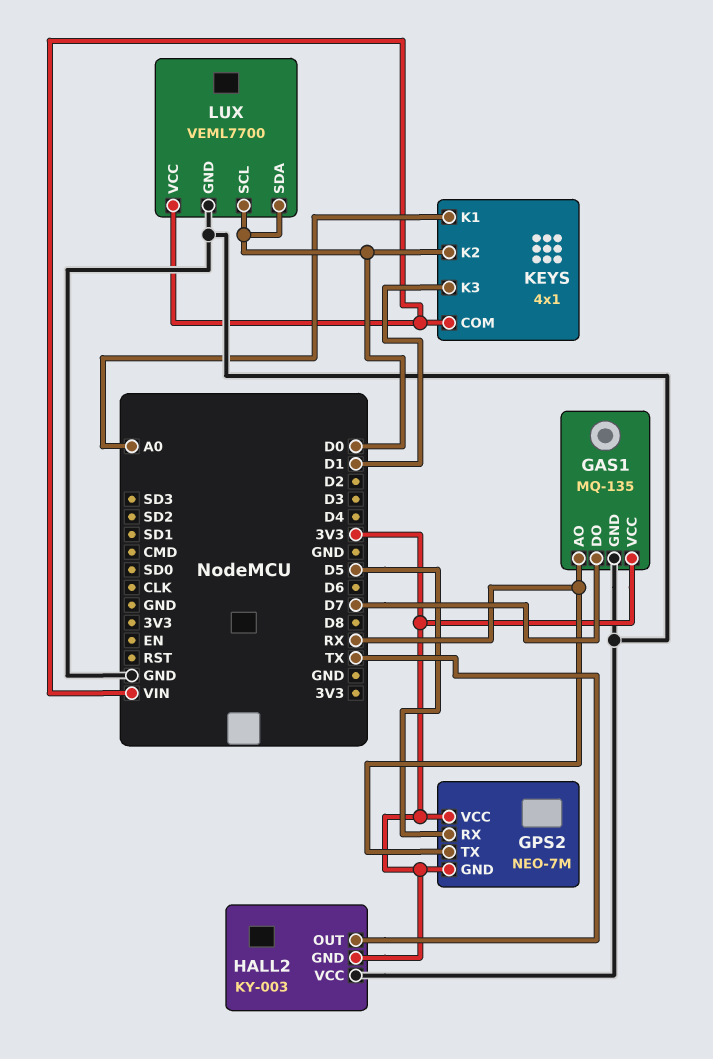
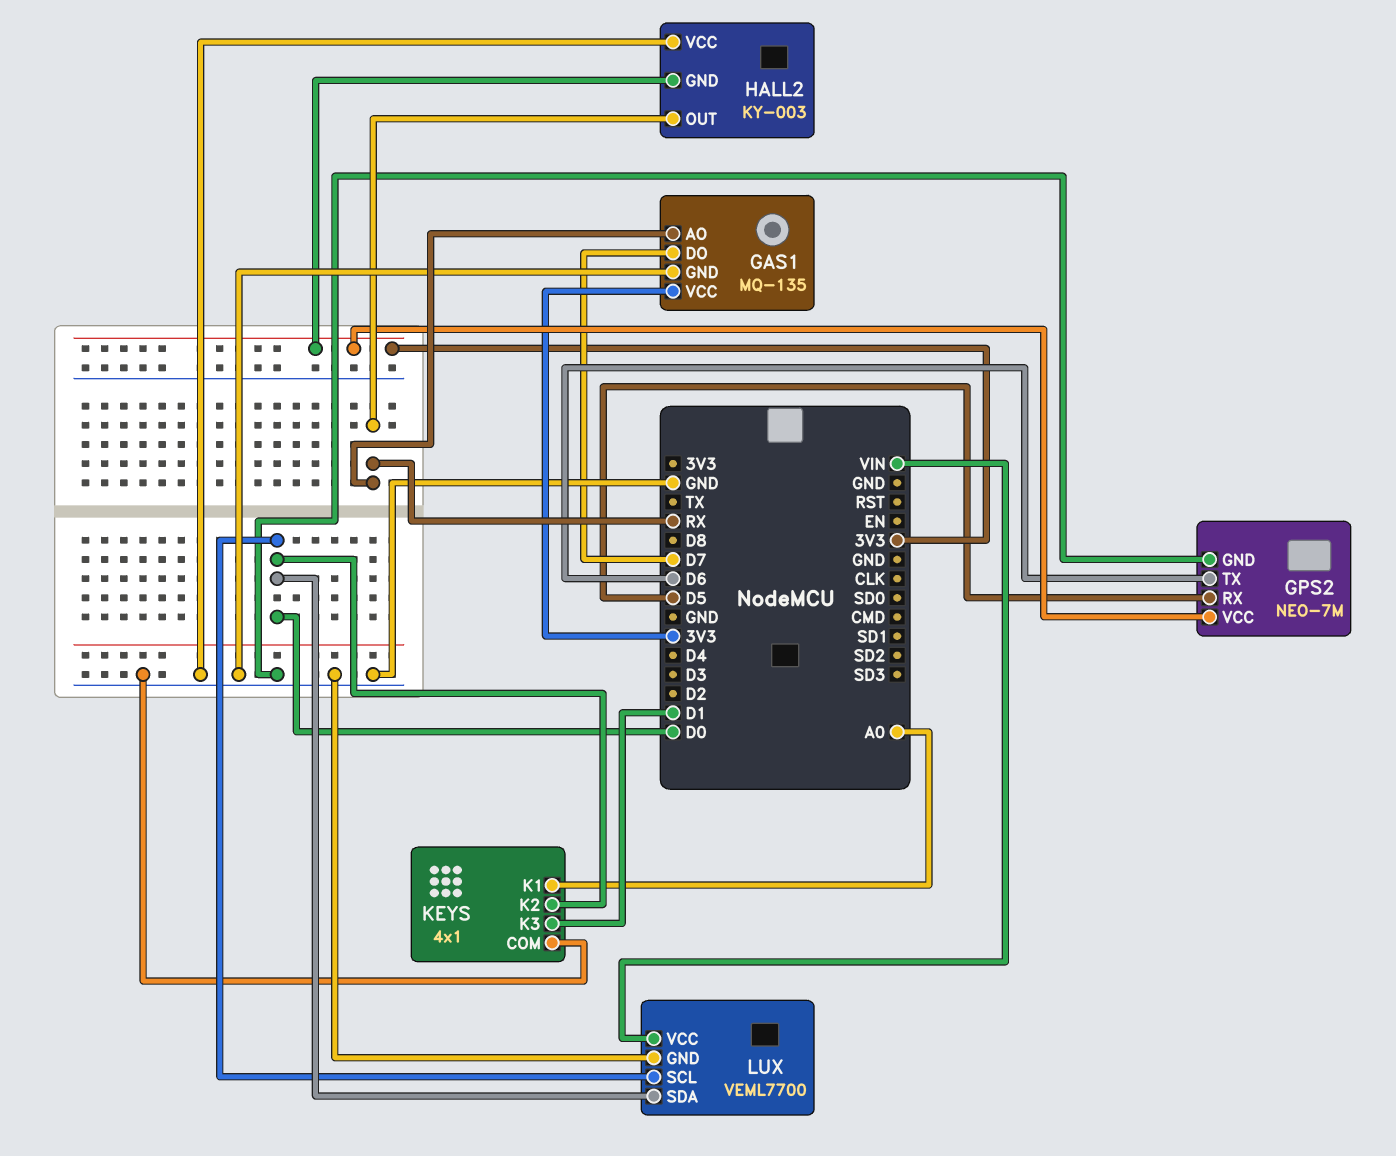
GPS2 pin GND: 3V3 -> GND
GPS2 pin TX: RX -> D6
HALL2 pin OUT: TX -> RX
KEYS pin COM: VIN -> GND

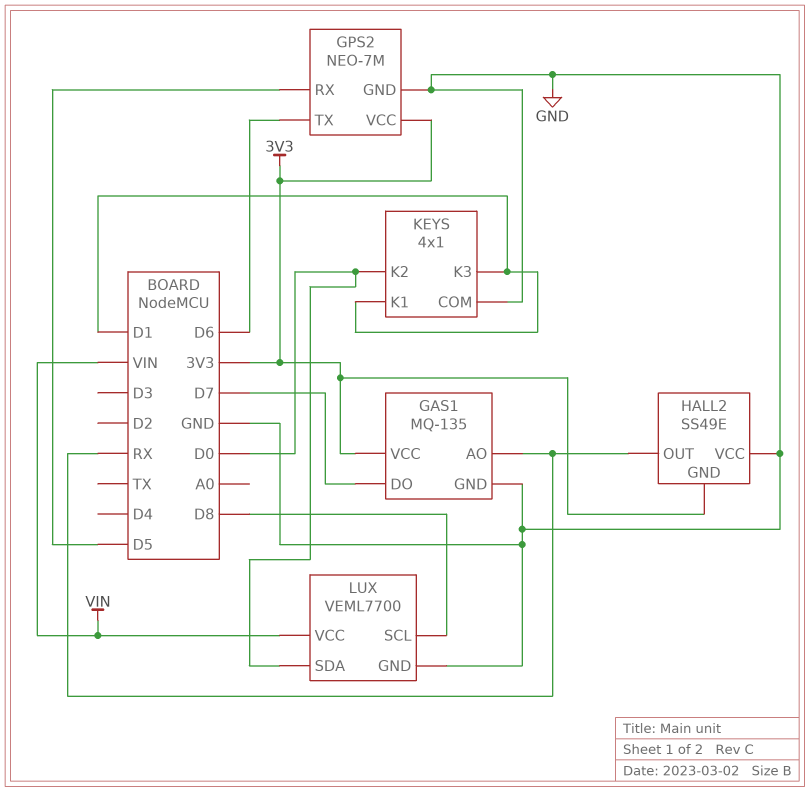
HALL2: KY-003 -> SS49E
KEYS pin K1: A0 -> D1
LUX pin SCL: D0 -> D8

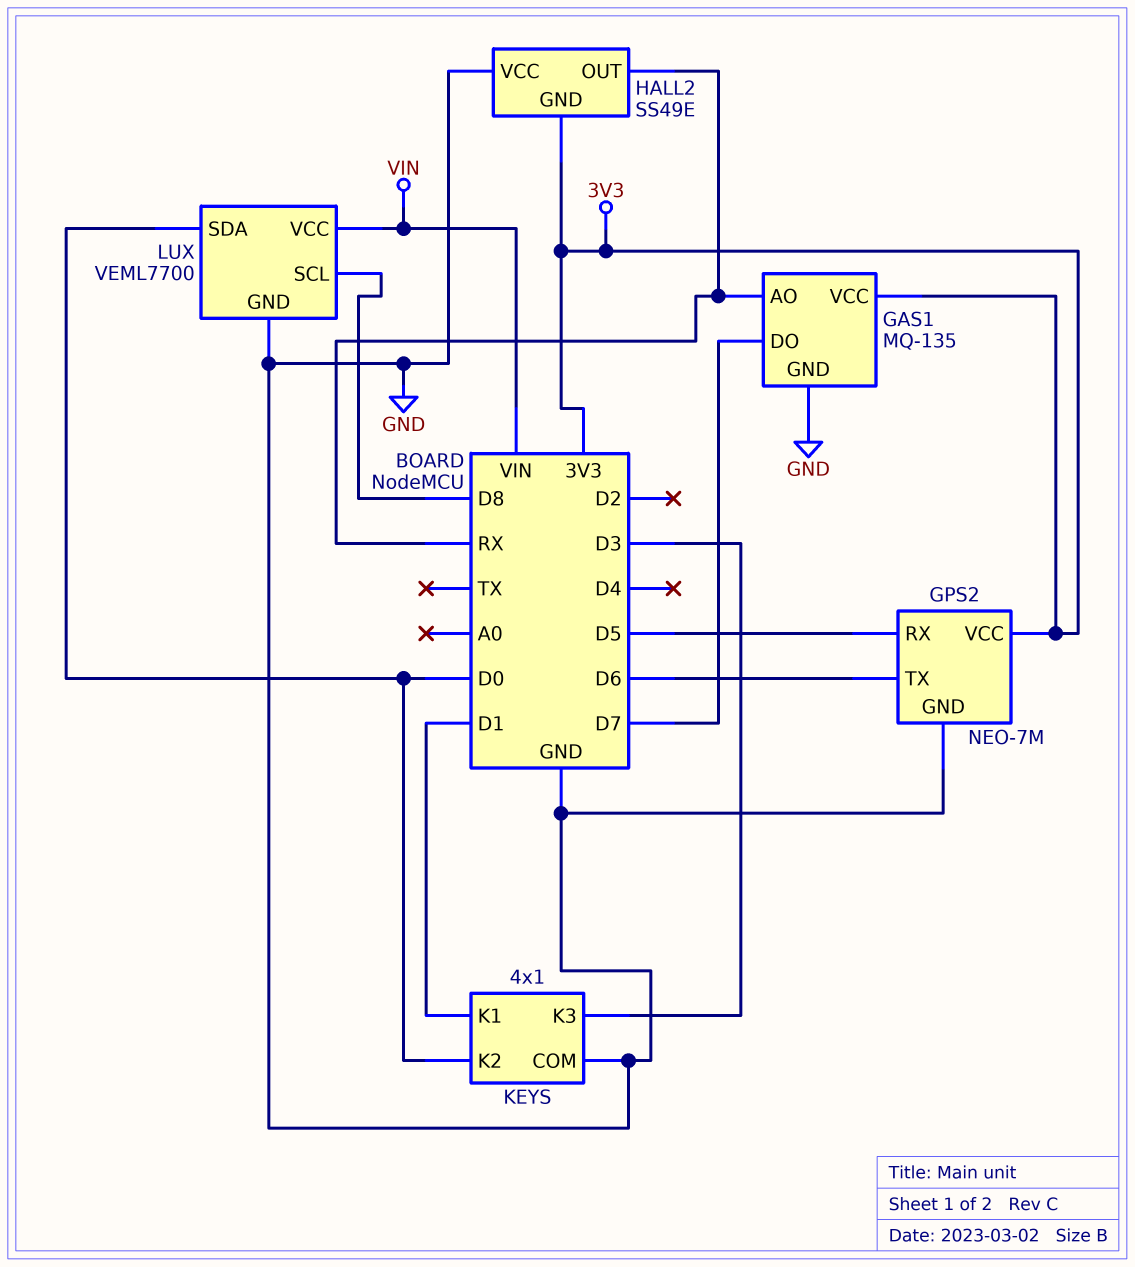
KEYS pin K3: D1 -> D3

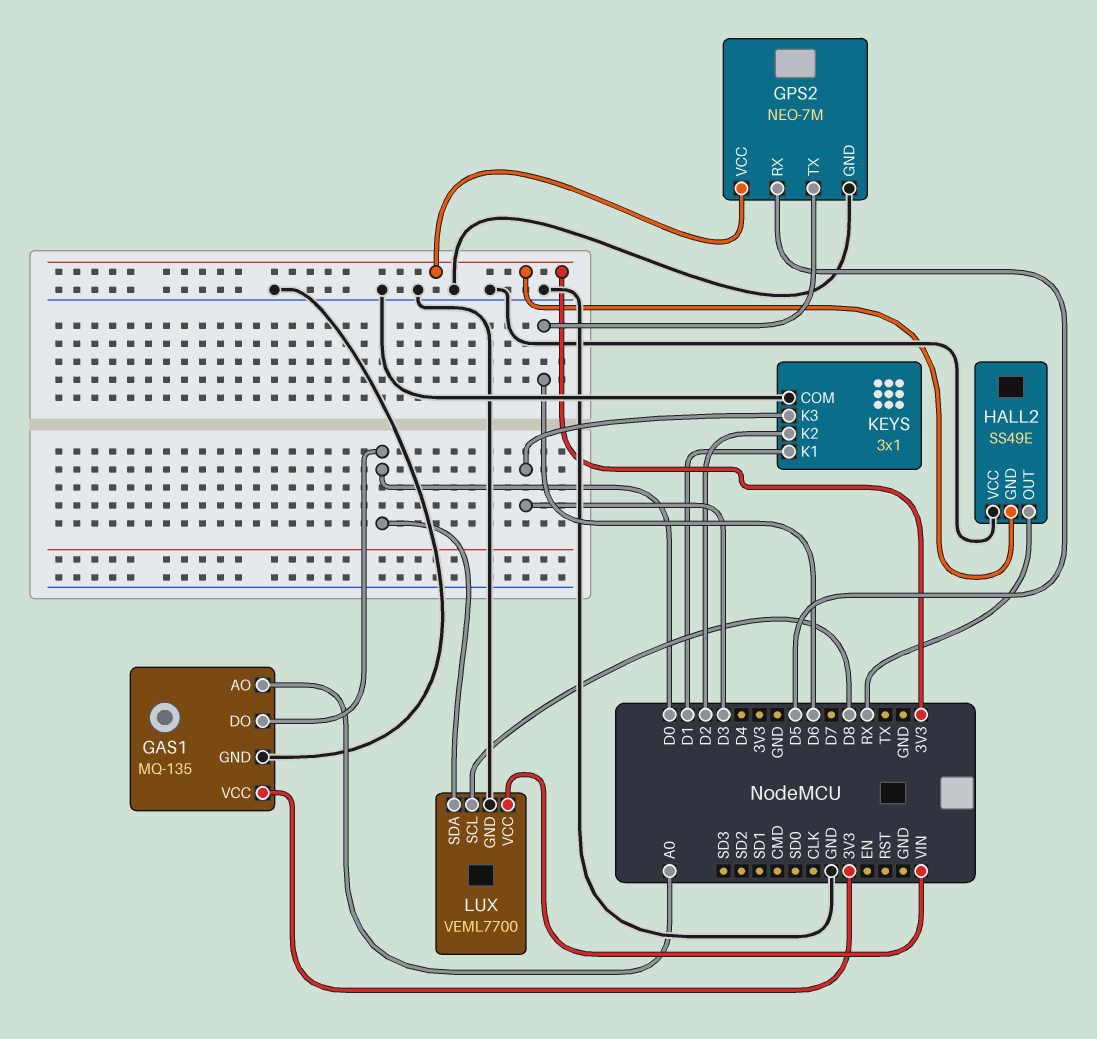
GAS1 pin AO: RX -> A0
GAS1 pin DO: D7 -> D0
KEYS: 4x1 -> 3x1
KEYS pin K2: D0 -> D2

